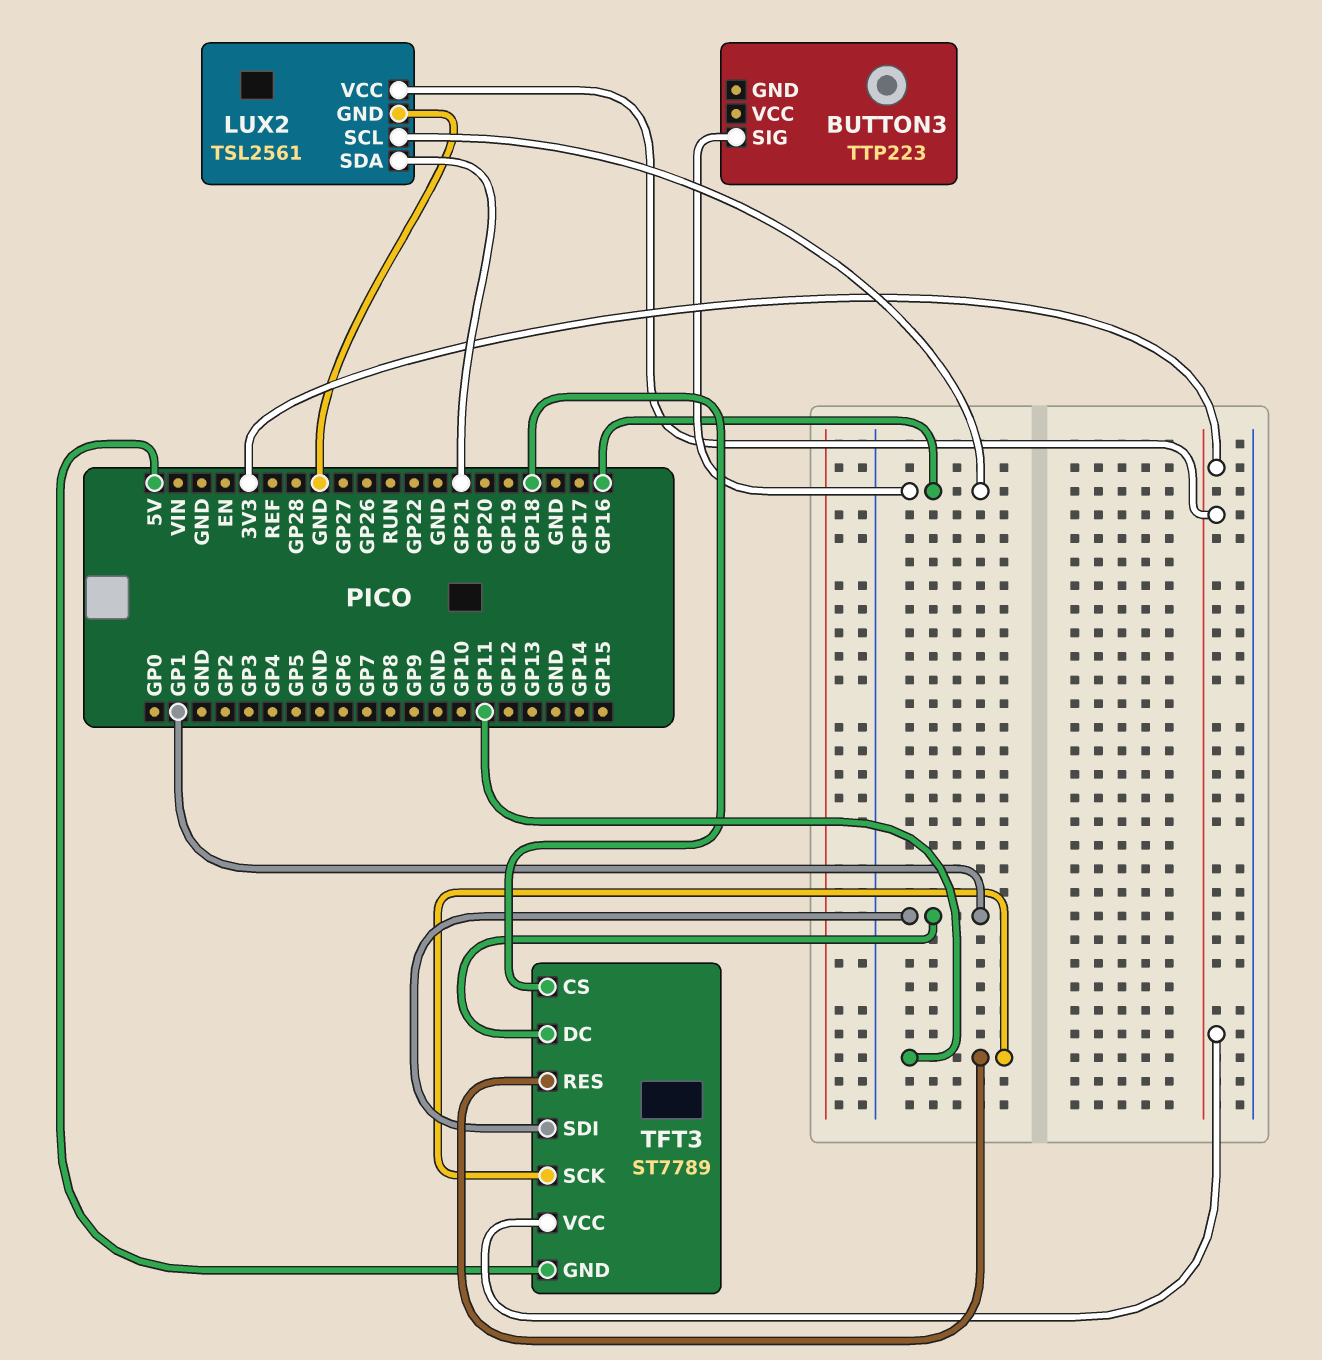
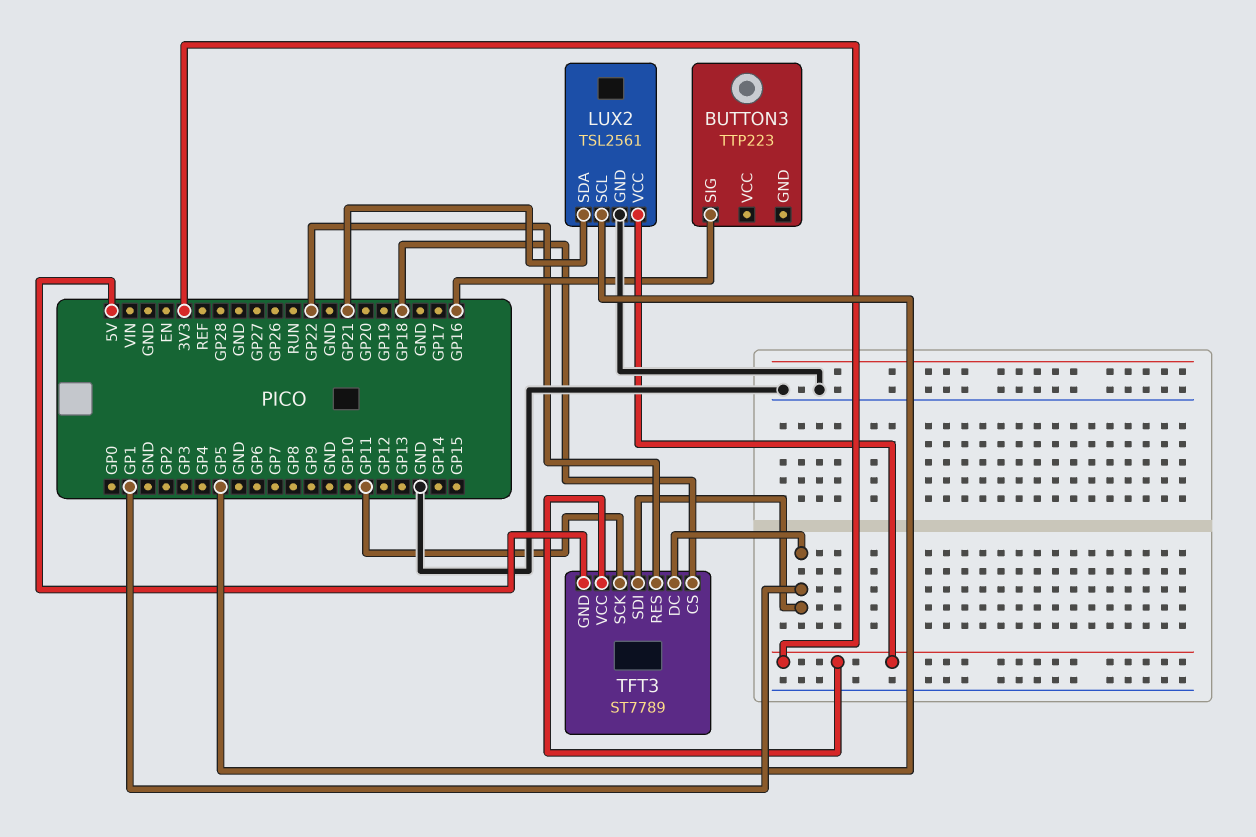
LUX2 pin SCL: GP16 -> GP5
TFT3 pin RES: GP11 -> GP22

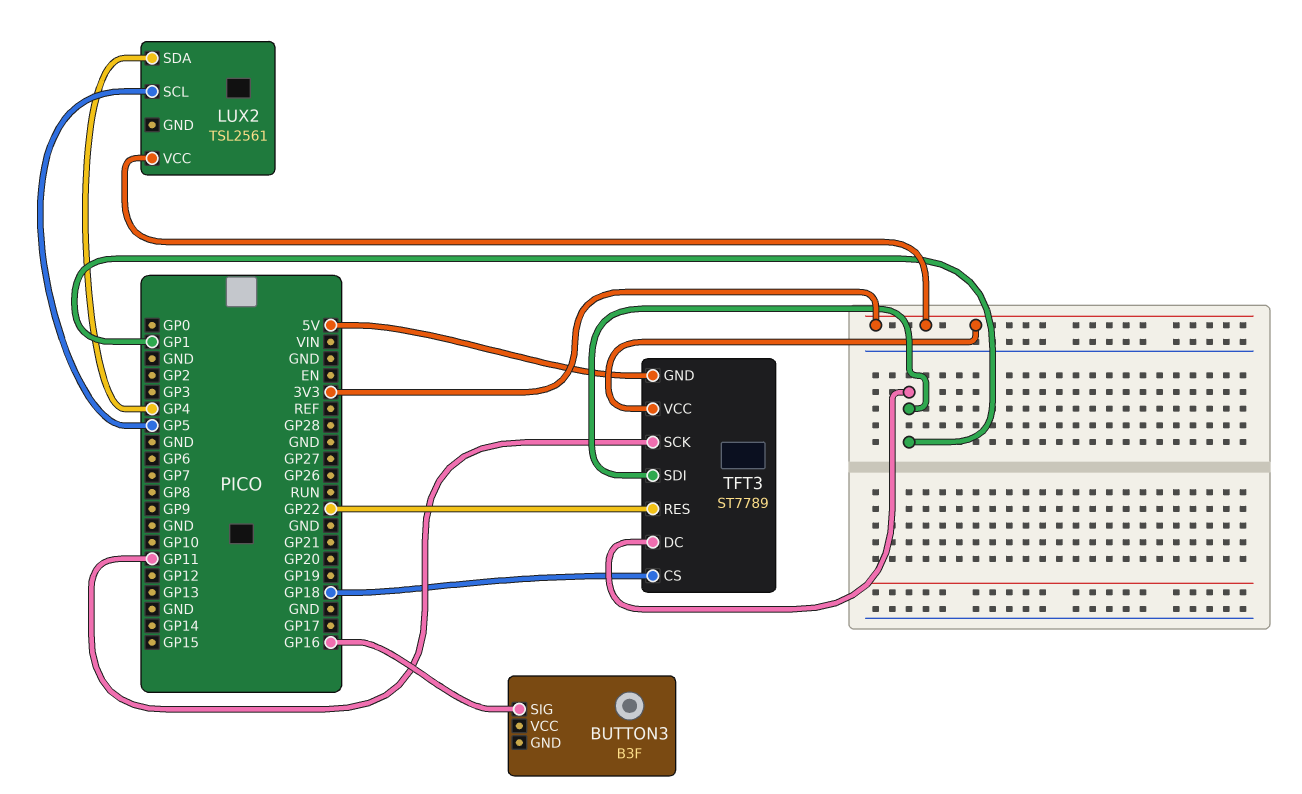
BUTTON3: TTP223 -> B3F
LUX2 pin GND: GND -> none
LUX2 pin SDA: GP21 -> GP4

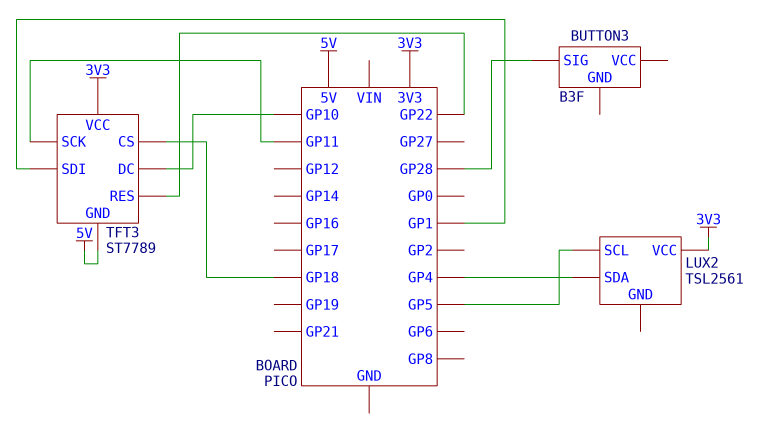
BUTTON3 pin SIG: GP16 -> GP28
TFT3 pin DC: GP1 -> GP10

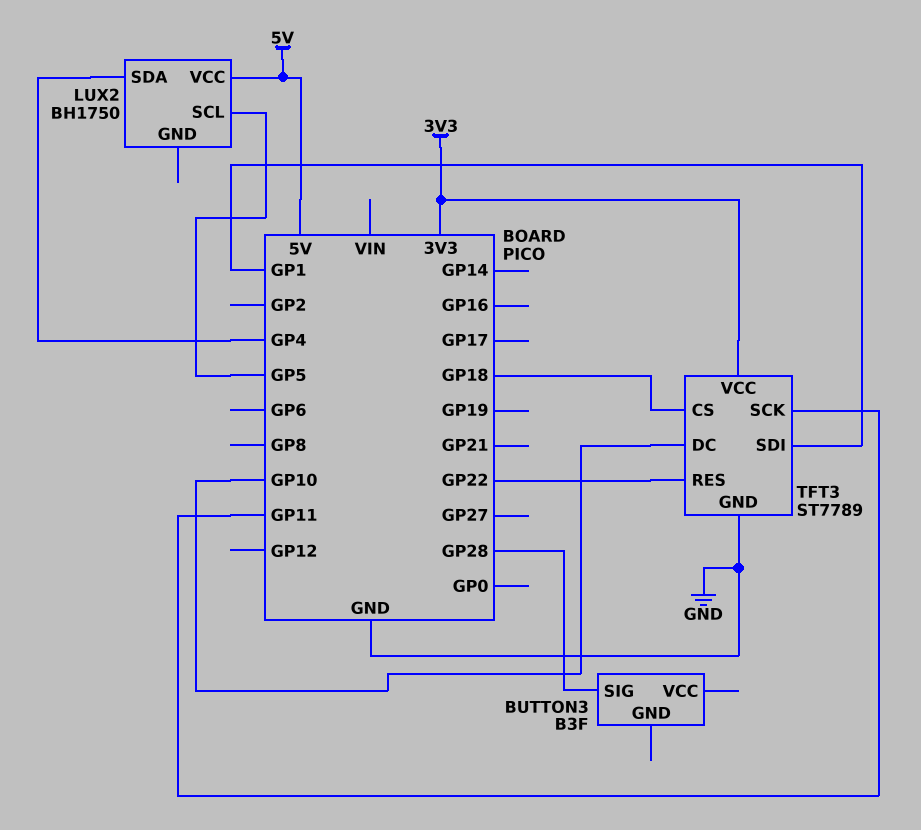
LUX2: TSL2561 -> BH1750
LUX2 pin VCC: 3V3 -> 5V
TFT3 pin GND: 5V -> GND

